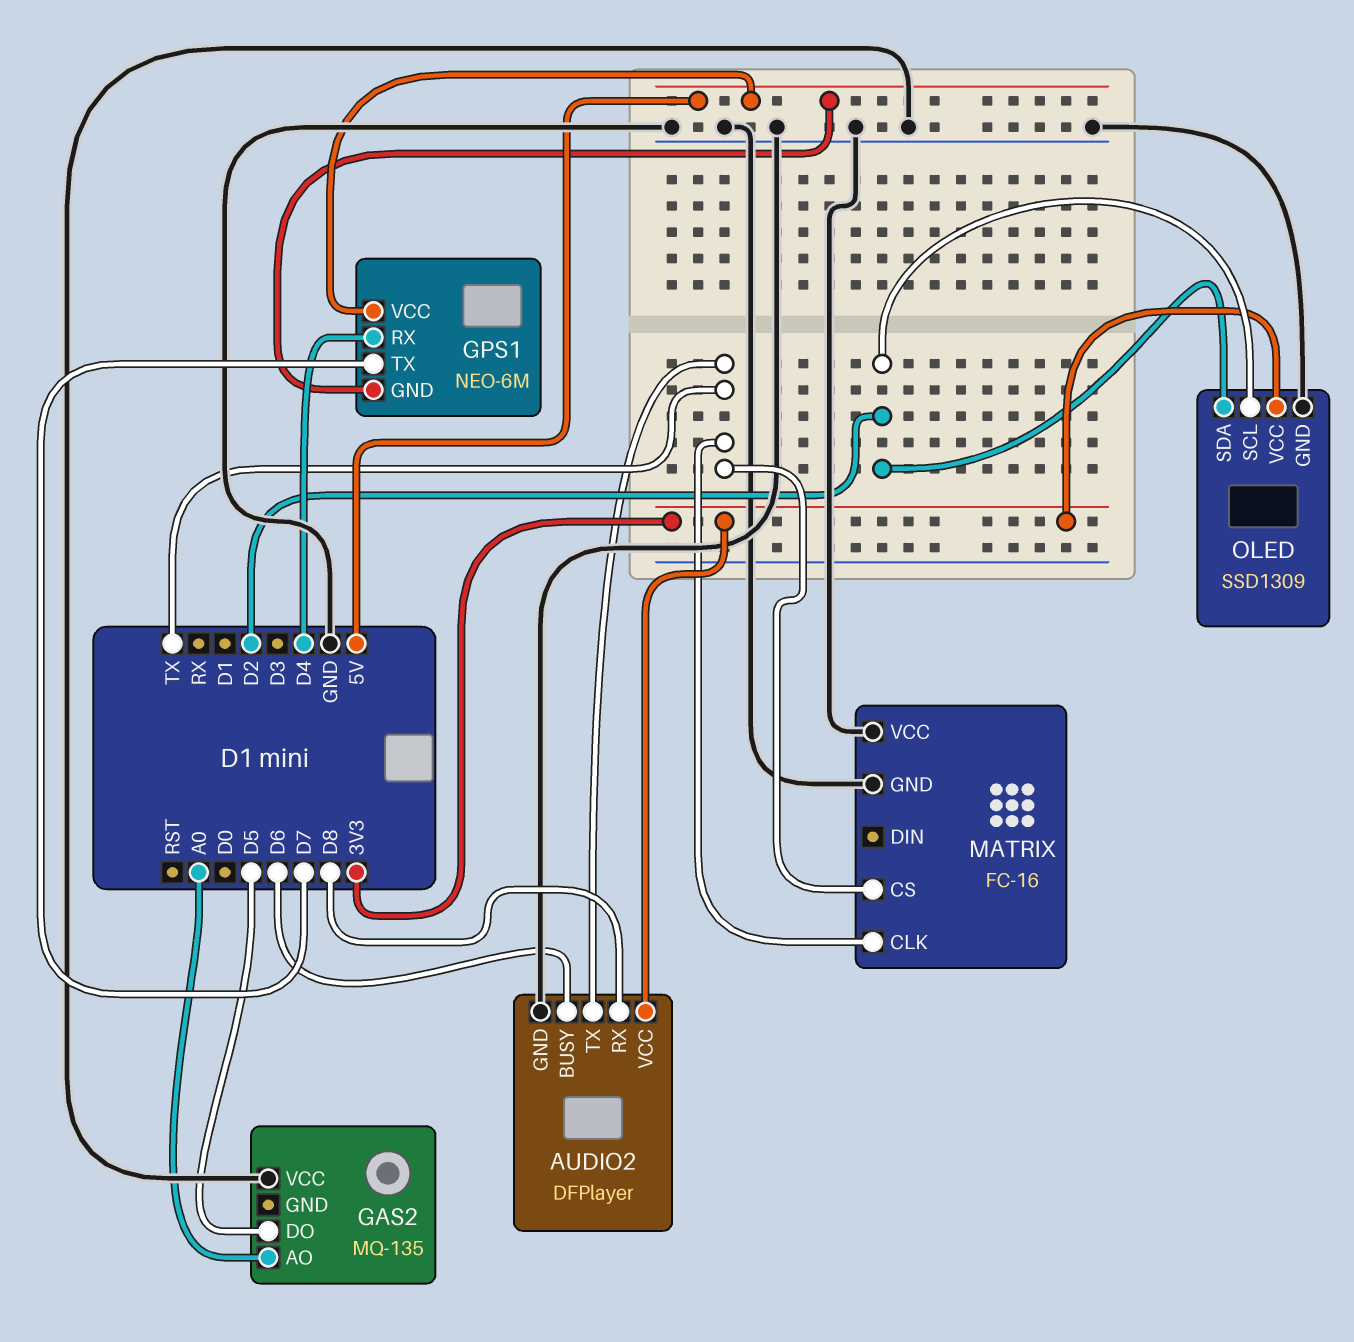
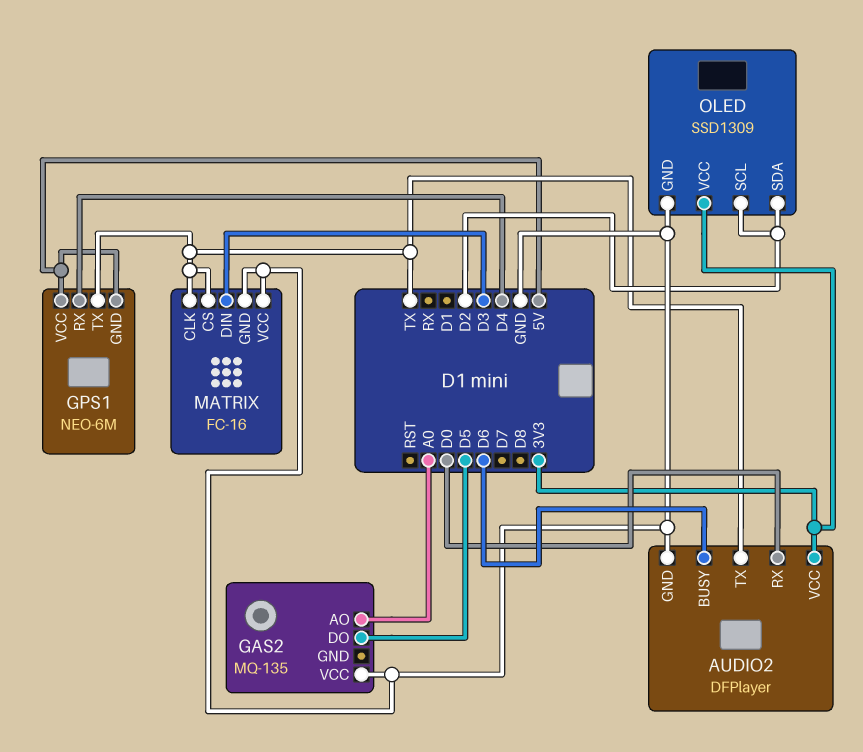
AUDIO2 pin RX: D8 -> D0
GPS1 pin TX: D7 -> TX
MATRIX pin DIN: none -> D3

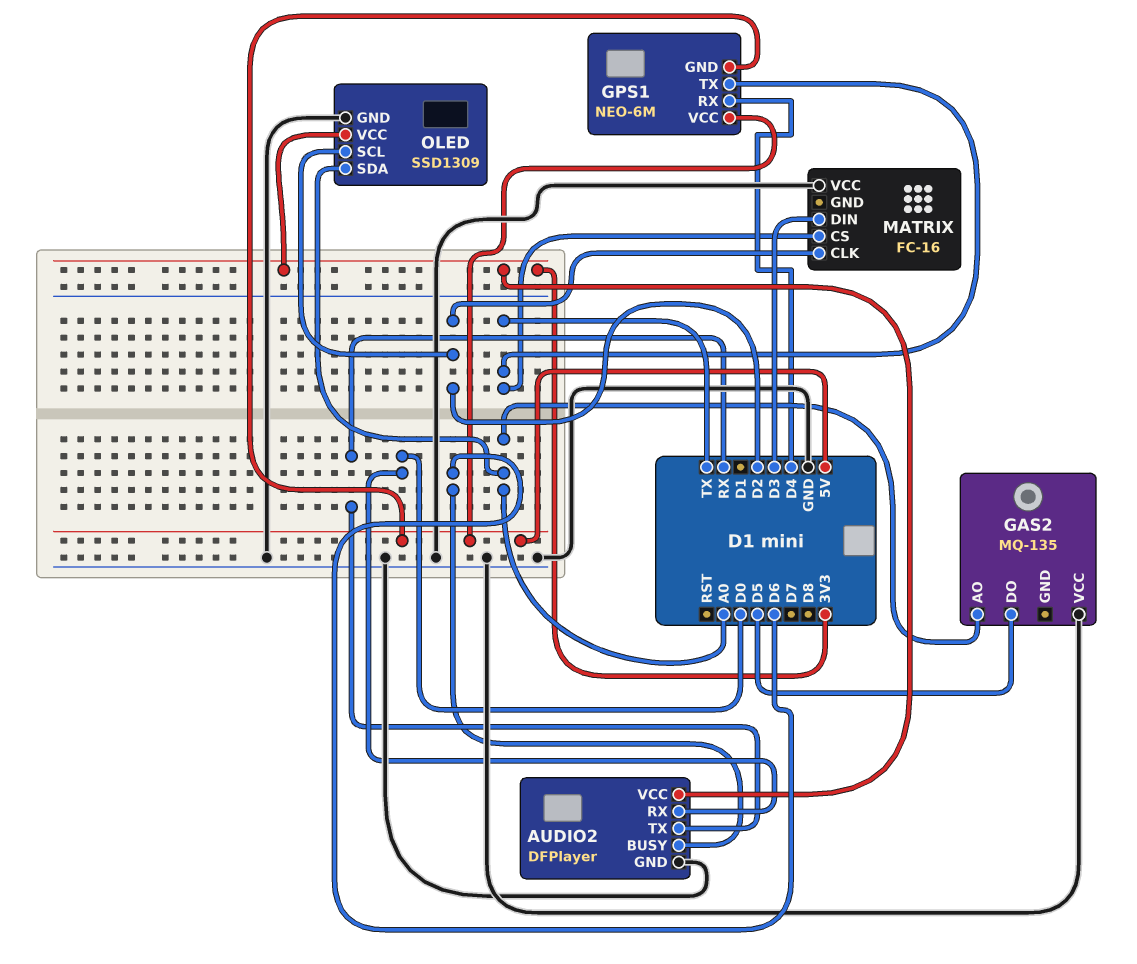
AUDIO2 pin TX: TX -> RX
MATRIX pin CLK: TX -> D2
MATRIX pin GND: GND -> none
OLED pin SDA: D2 -> A0

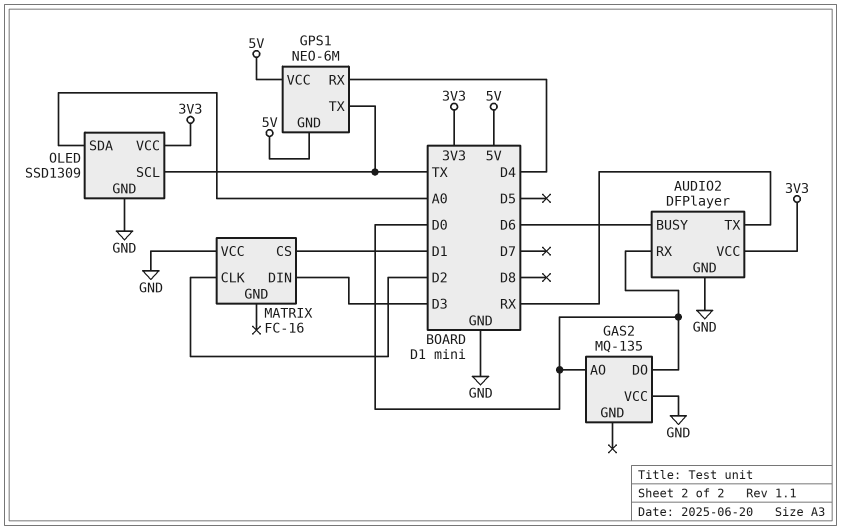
GAS2 pin AO: A0 -> D0
GAS2 pin DO: D5 -> D0
MATRIX pin CS: TX -> D1
OLED pin SCL: D2 -> TX

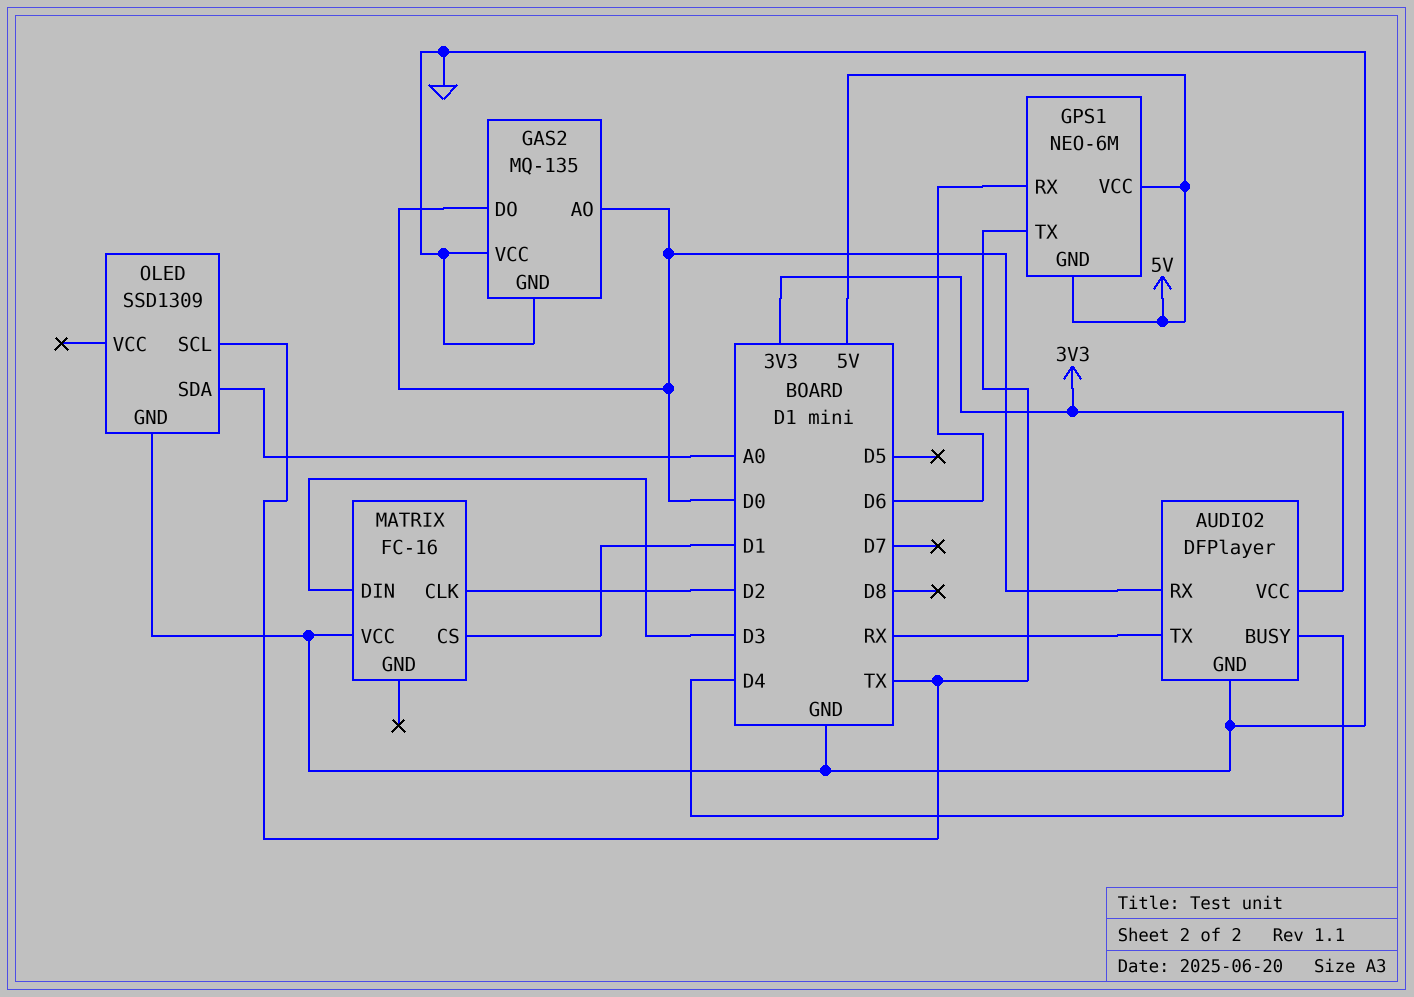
AUDIO2 pin BUSY: D6 -> D4
GAS2 pin GND: none -> GND
GPS1 pin RX: D4 -> D6
OLED pin VCC: 3V3 -> none

